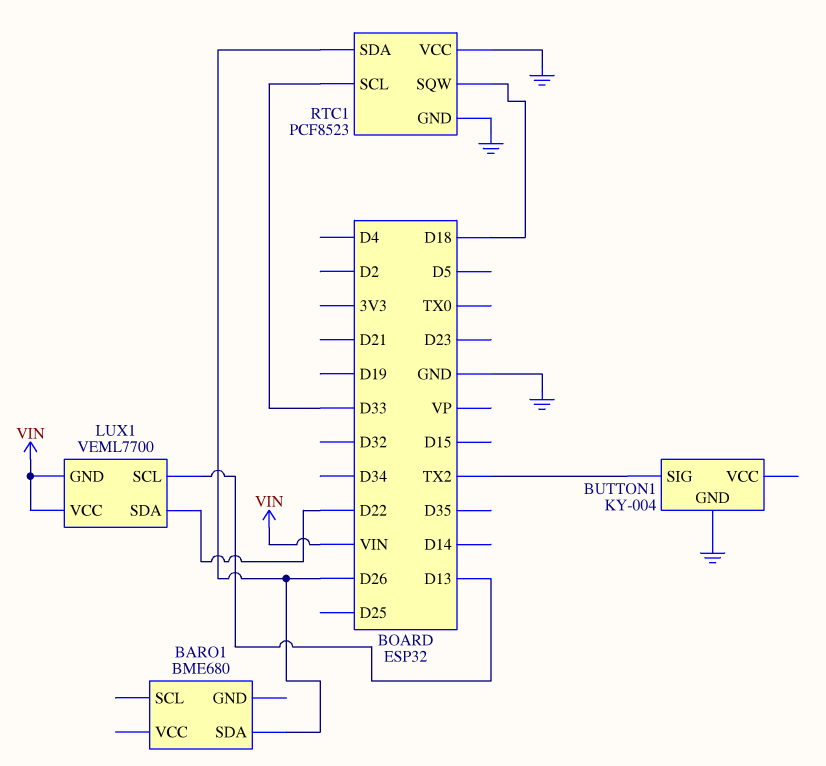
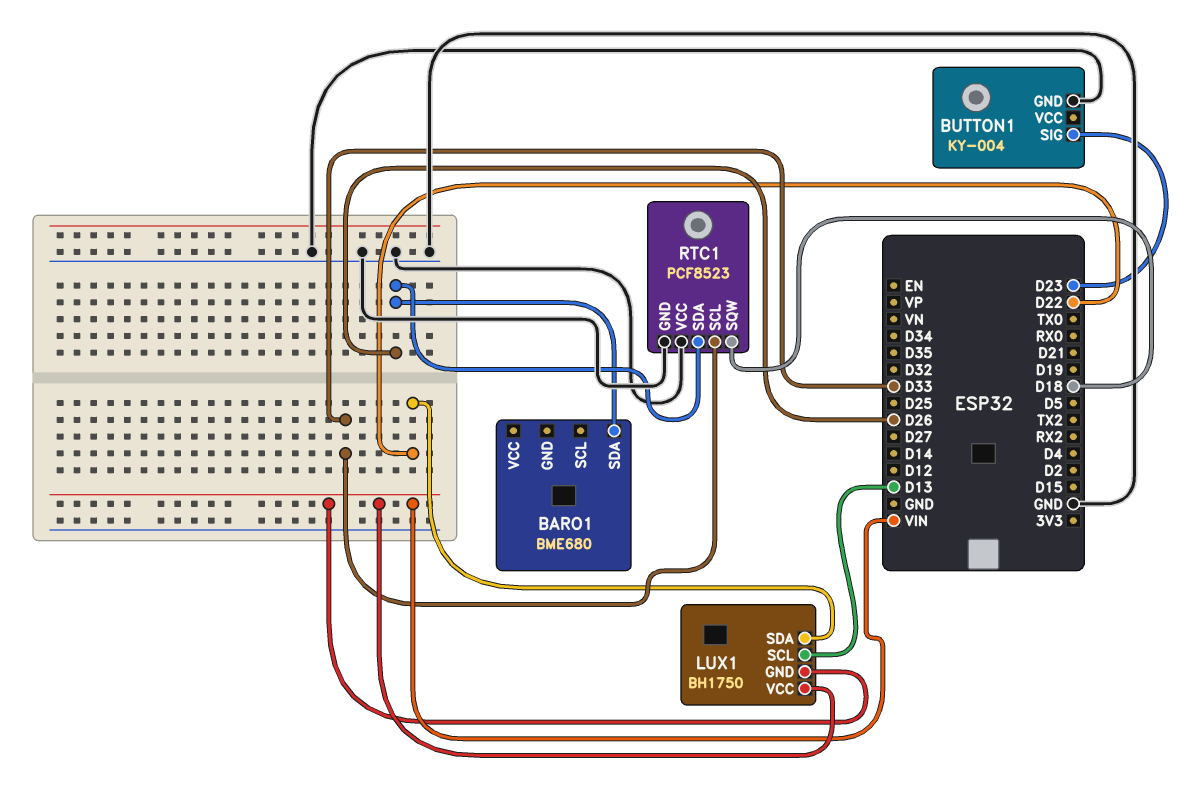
BUTTON1 pin SIG: TX2 -> D23
LUX1: VEML7700 -> BH1750

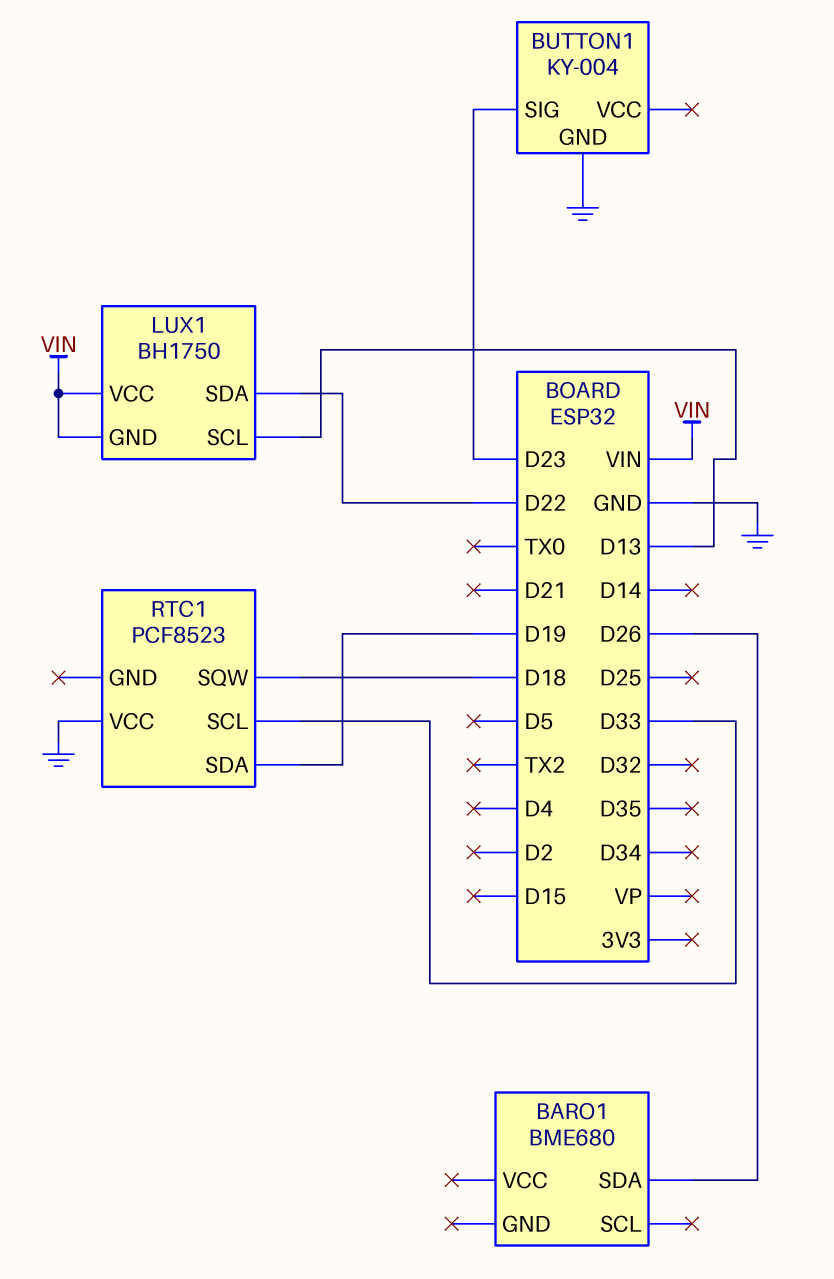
RTC1 pin GND: GND -> none
RTC1 pin SDA: D26 -> D19

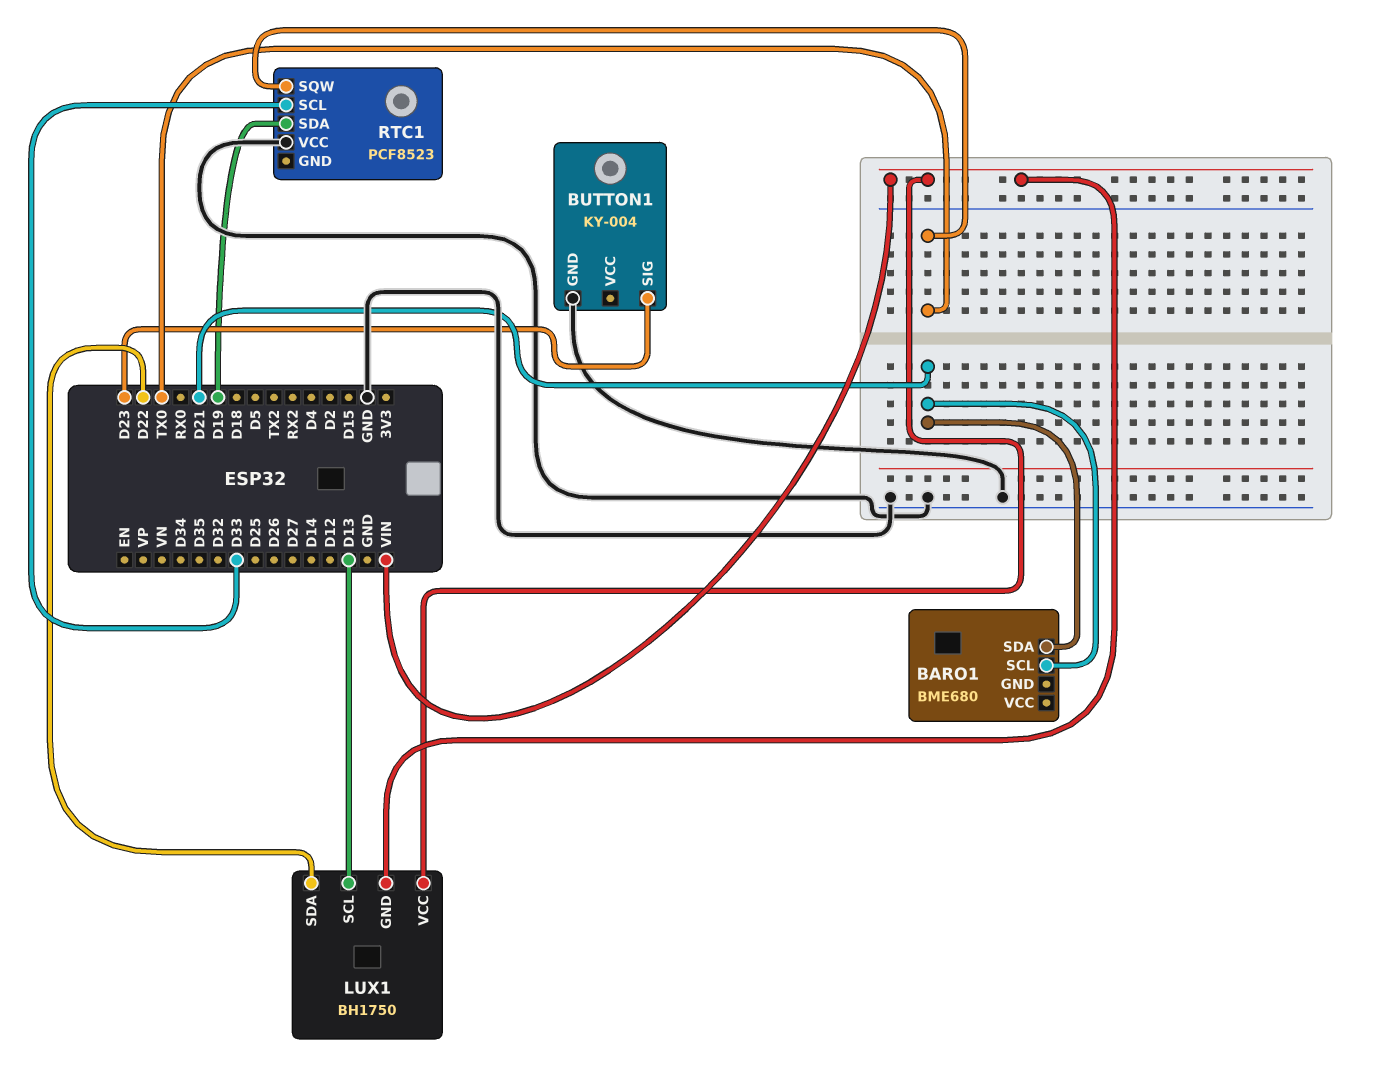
BARO1 pin SCL: none -> D21
BARO1 pin SDA: D26 -> D21
RTC1 pin SQW: D18 -> TX0

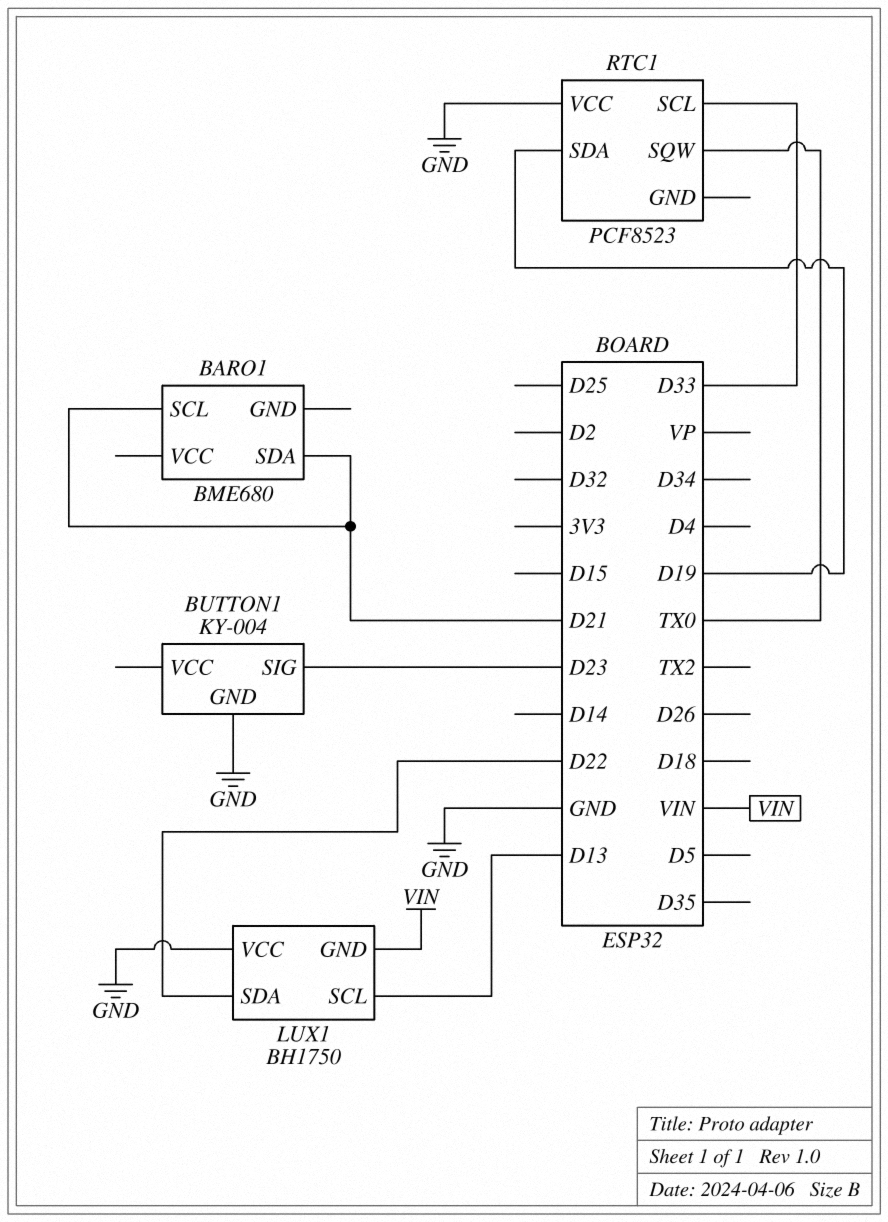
LUX1 pin VCC: VIN -> GND

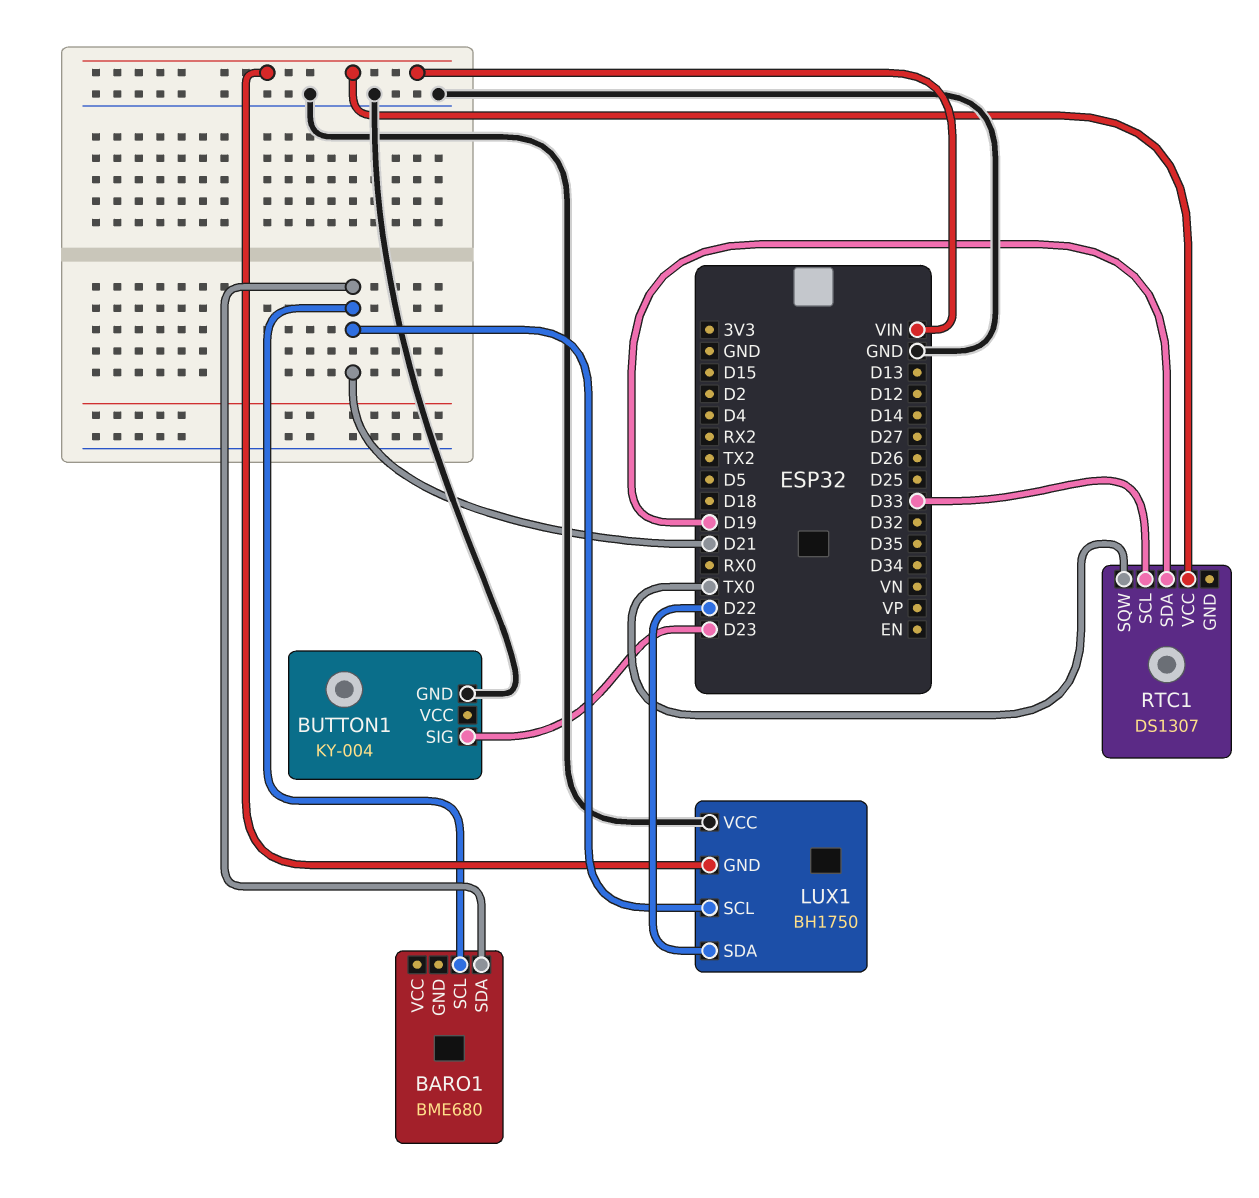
LUX1 pin SCL: D13 -> D21
RTC1: PCF8523 -> DS1307
RTC1 pin VCC: GND -> VIN

